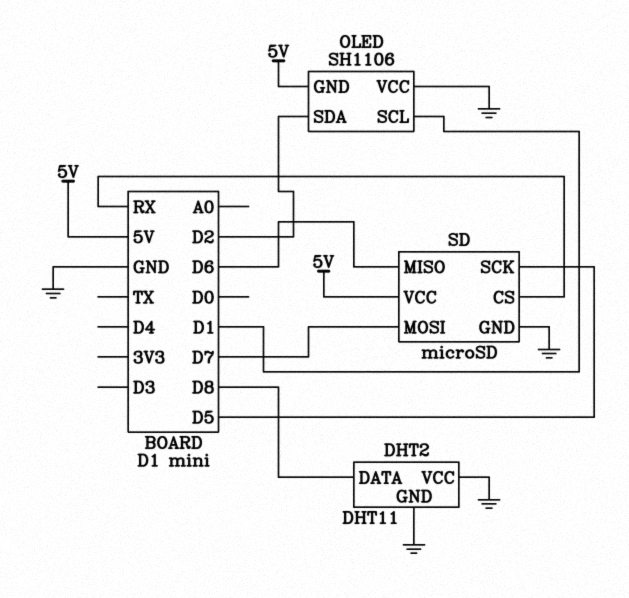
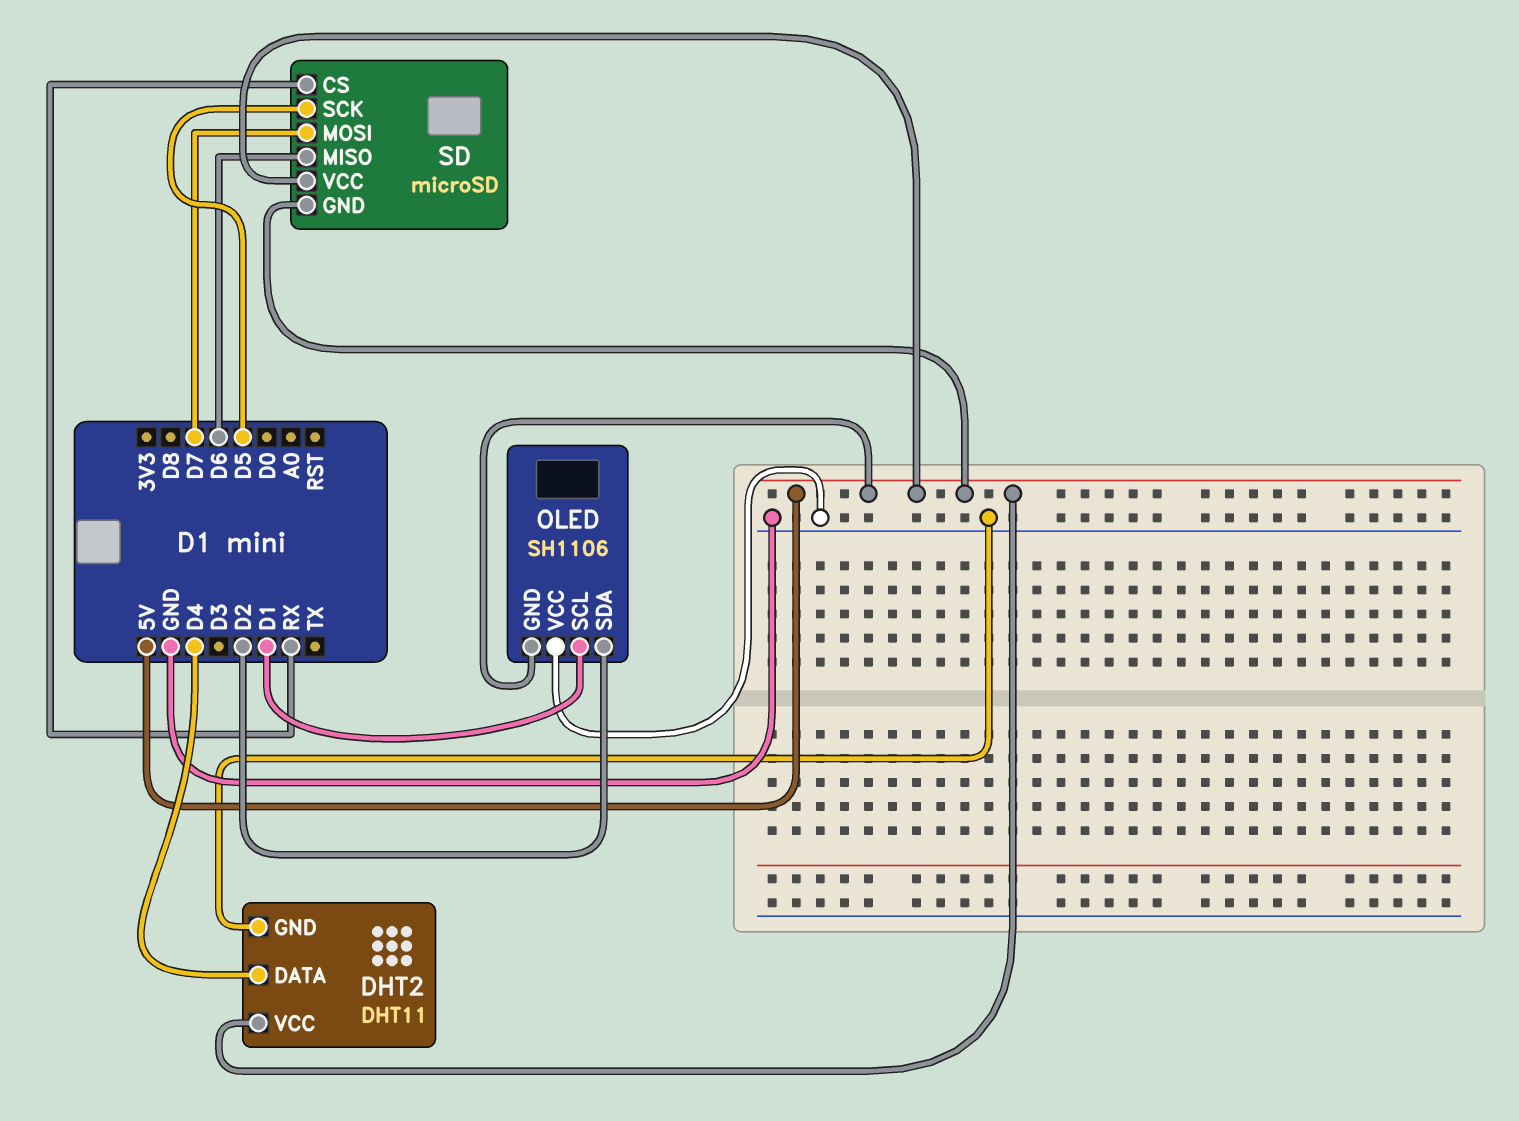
DHT2 pin DATA: D8 -> D4
DHT2 pin VCC: GND -> 5V
SD pin GND: GND -> 5V

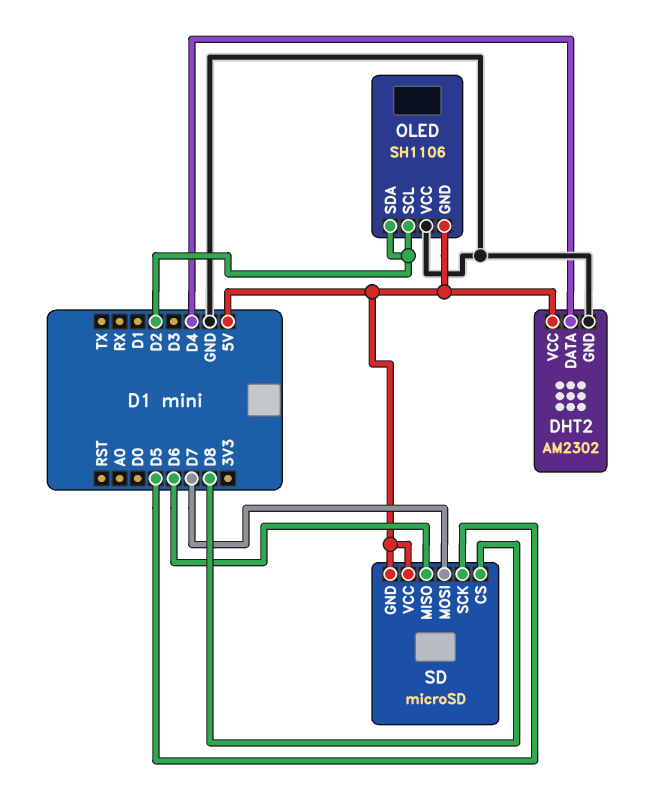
DHT2: DHT11 -> AM2302
OLED pin SCL: D1 -> D2
SD pin CS: RX -> D8

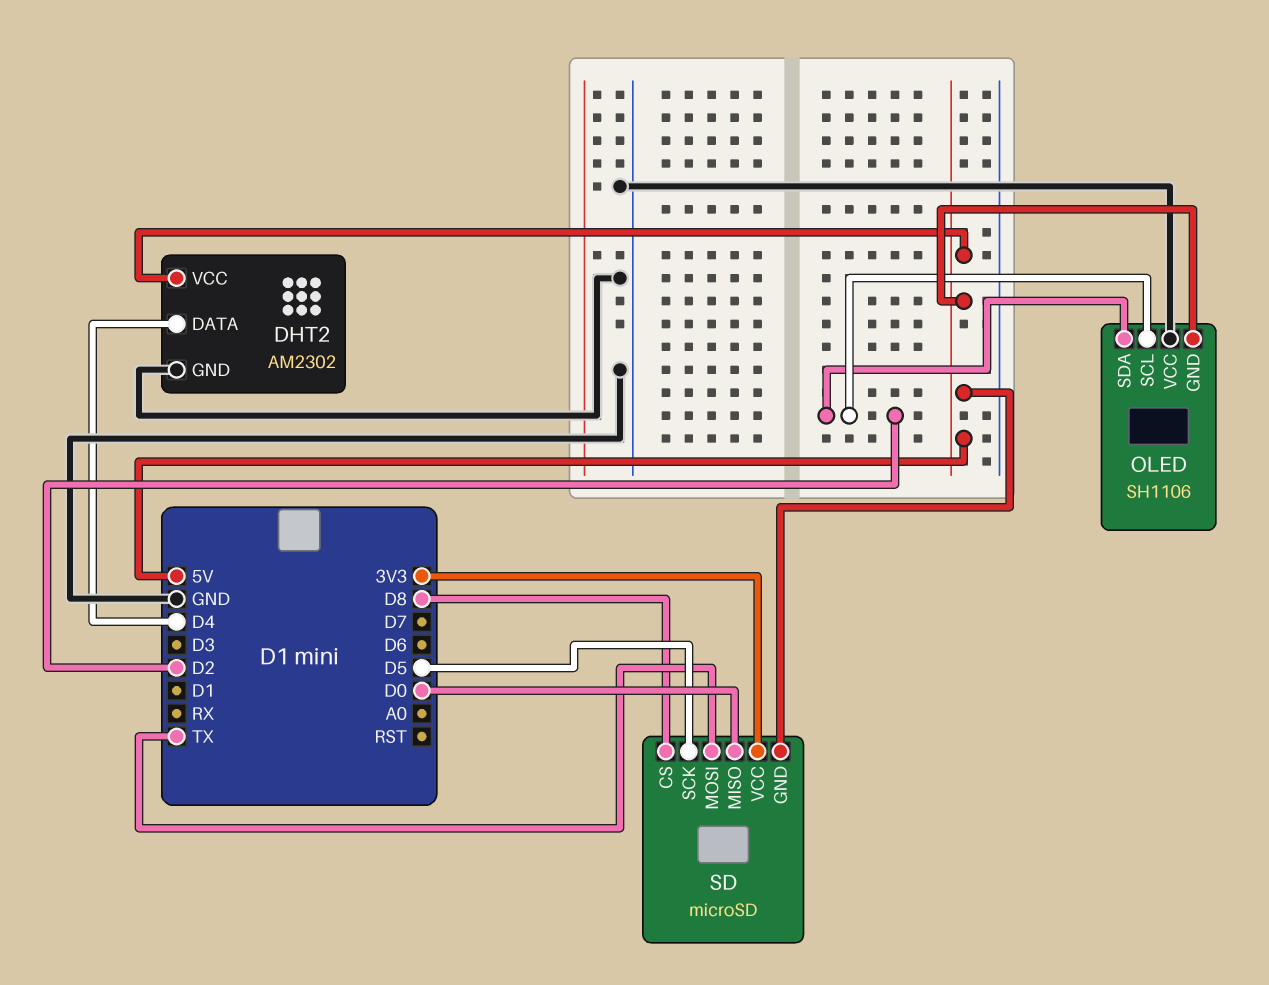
SD pin MISO: D6 -> D0
SD pin MOSI: D7 -> TX
SD pin VCC: 5V -> 3V3

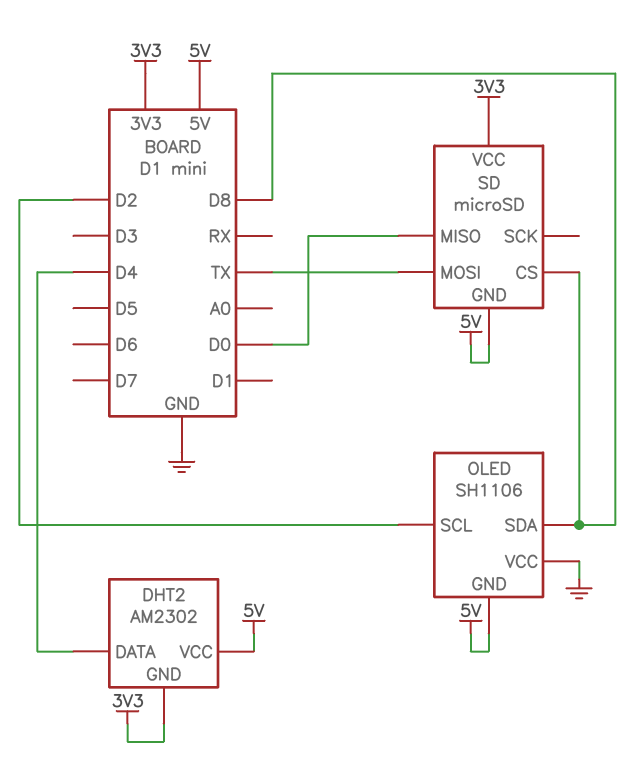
DHT2 pin GND: GND -> 3V3
OLED pin SDA: D2 -> D8
SD pin SCK: D5 -> none

